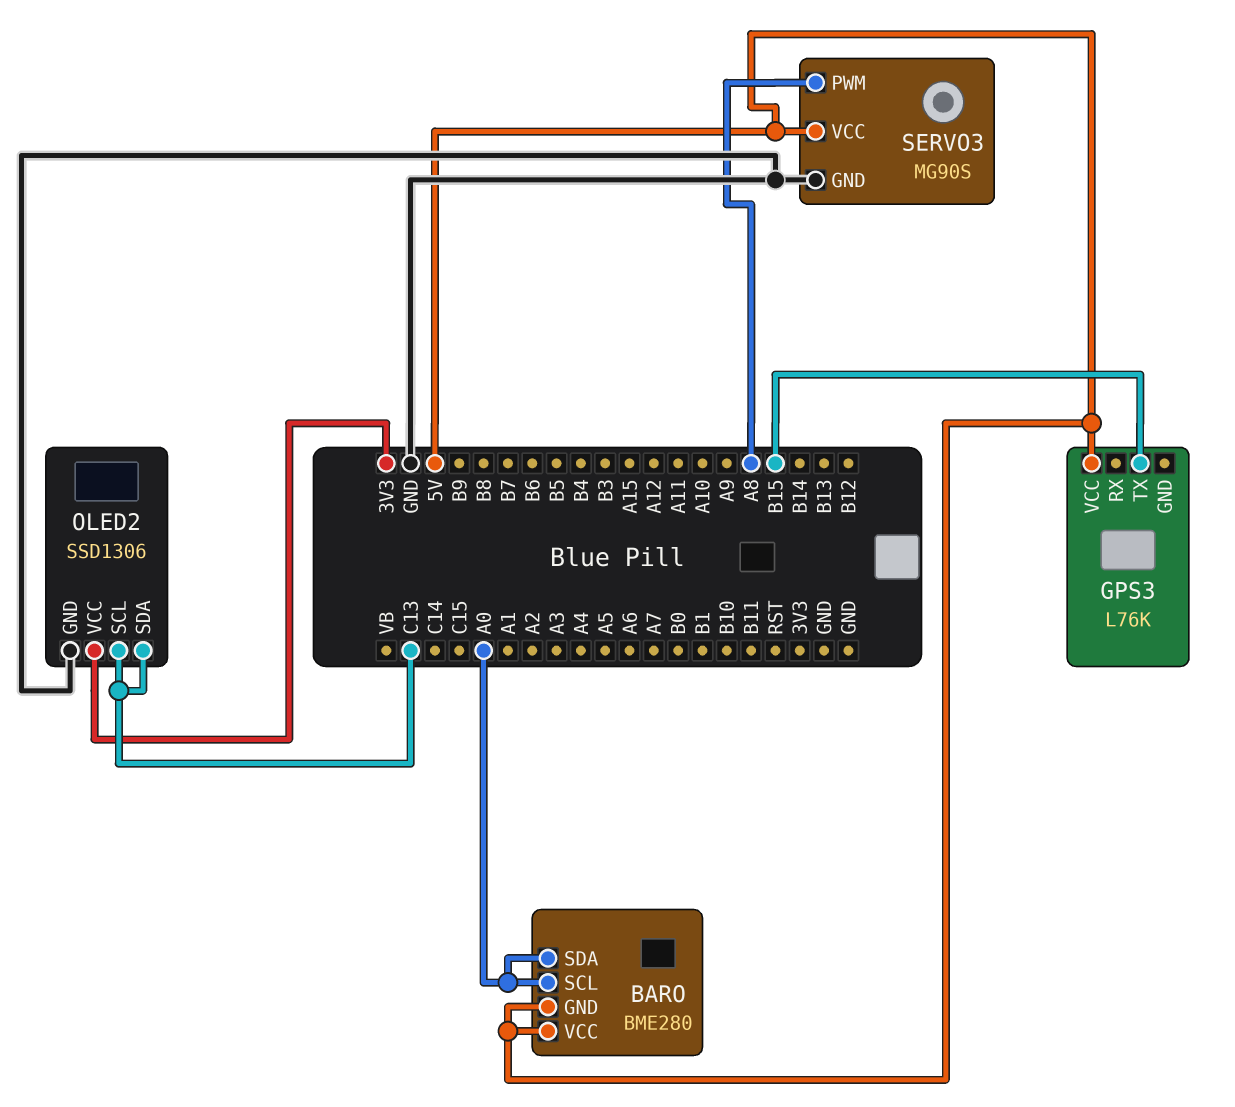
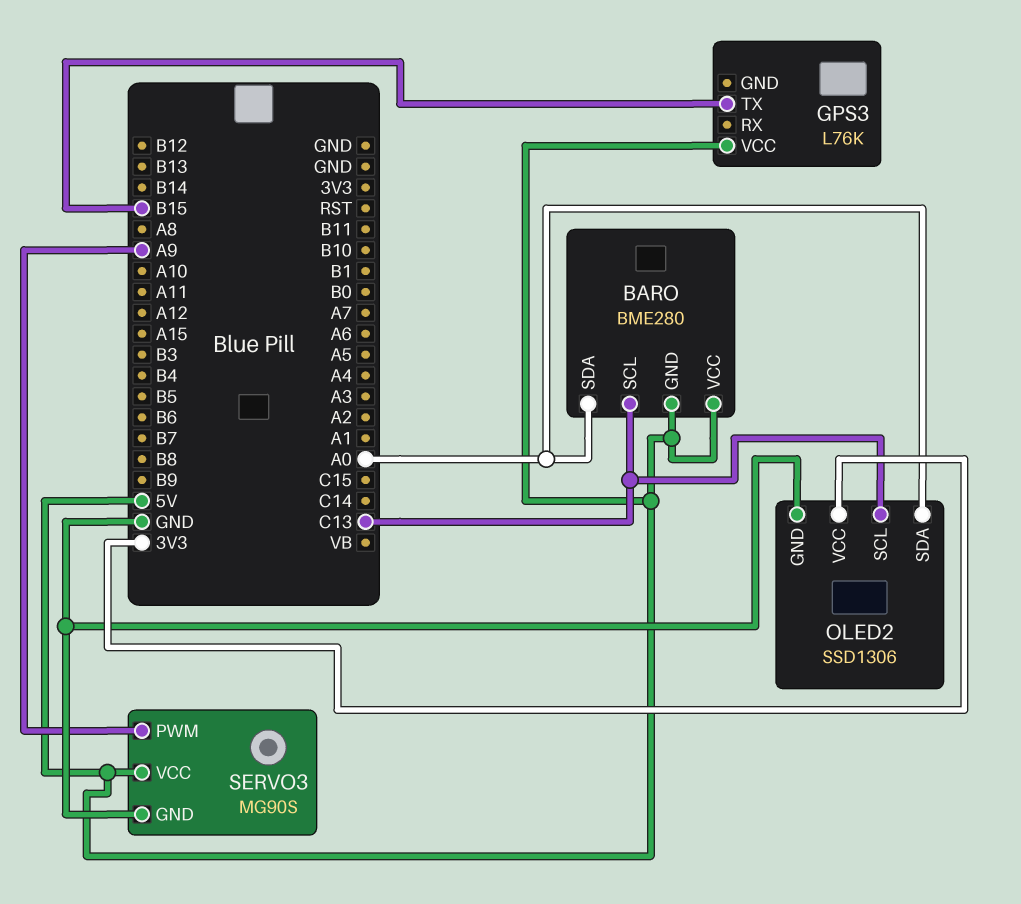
BARO pin SCL: A0 -> C13
OLED2 pin SDA: C13 -> A0
SERVO3 pin PWM: A8 -> A9

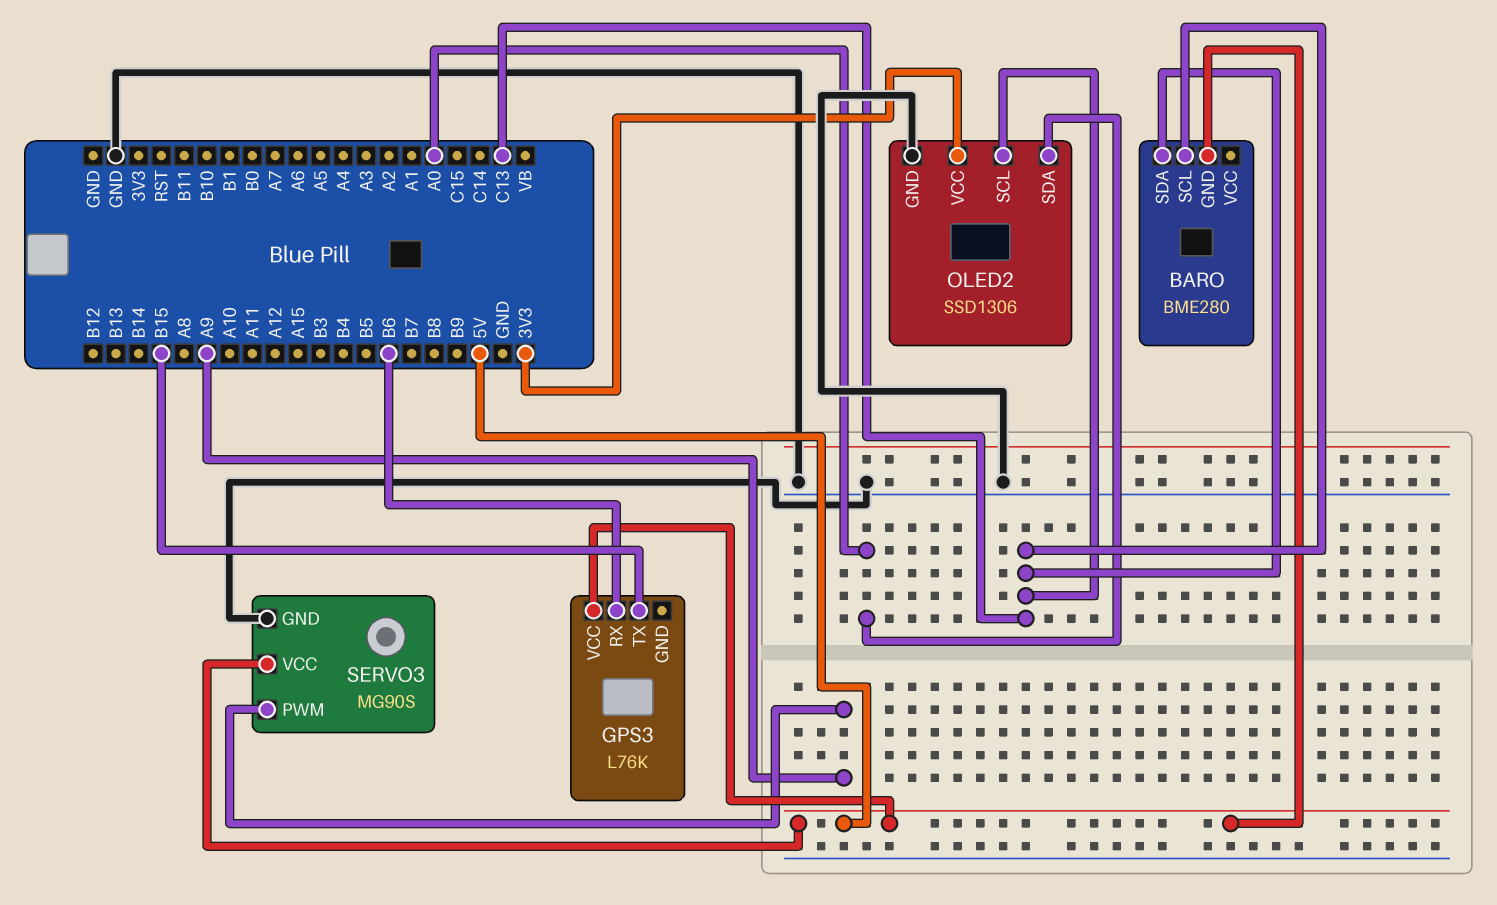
BARO pin SDA: A0 -> C13
BARO pin VCC: 5V -> none
GPS3 pin RX: none -> B6

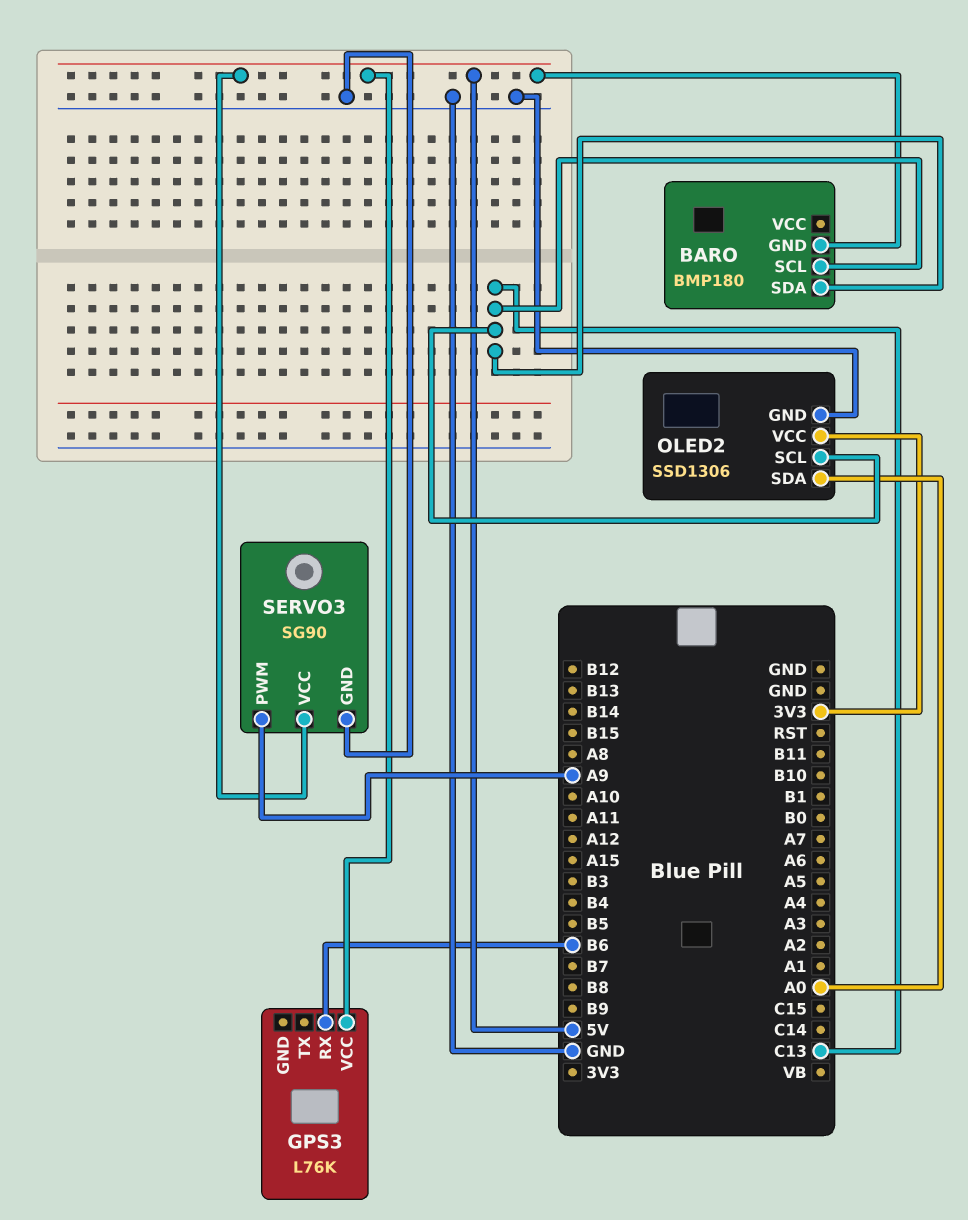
BARO: BME280 -> BMP180
GPS3 pin TX: B15 -> none
SERVO3: MG90S -> SG90

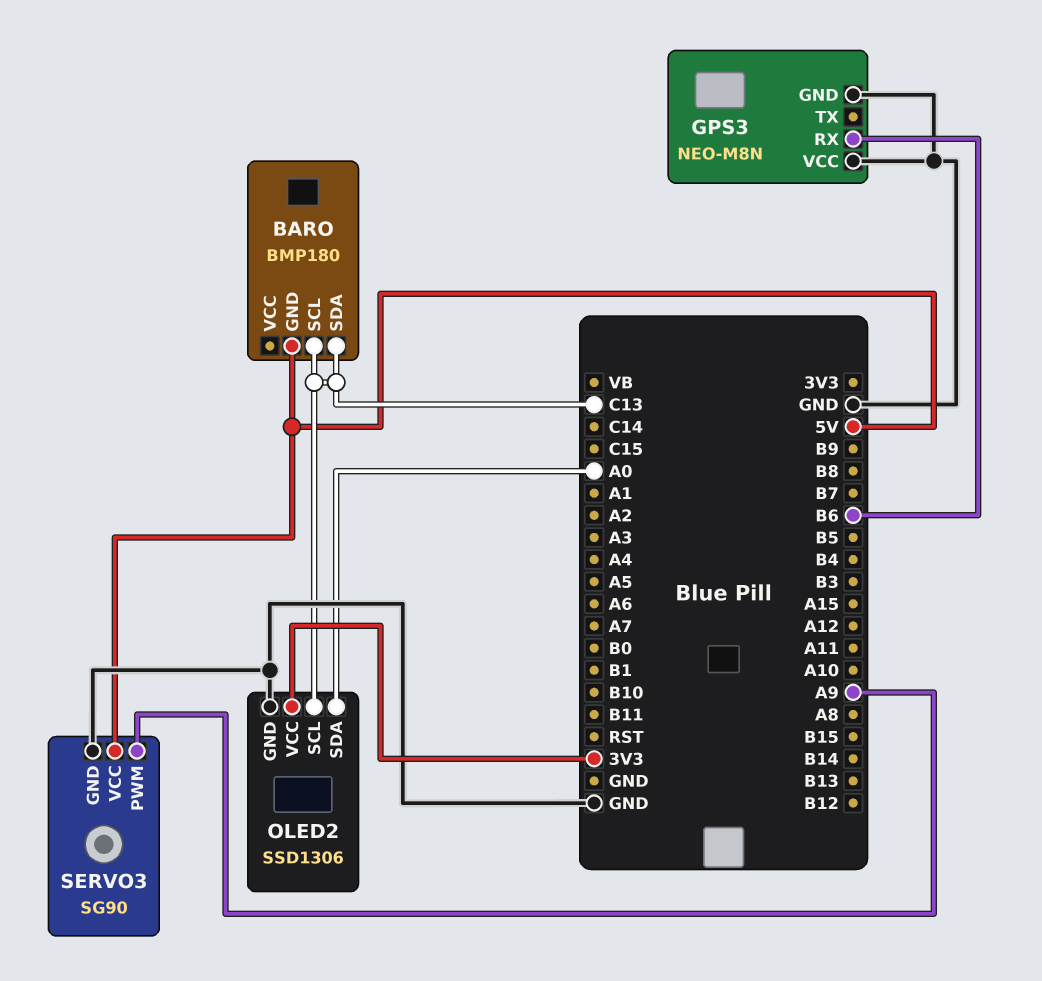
GPS3: L76K -> NEO-M8N
GPS3 pin GND: none -> GND
GPS3 pin VCC: 5V -> GND

